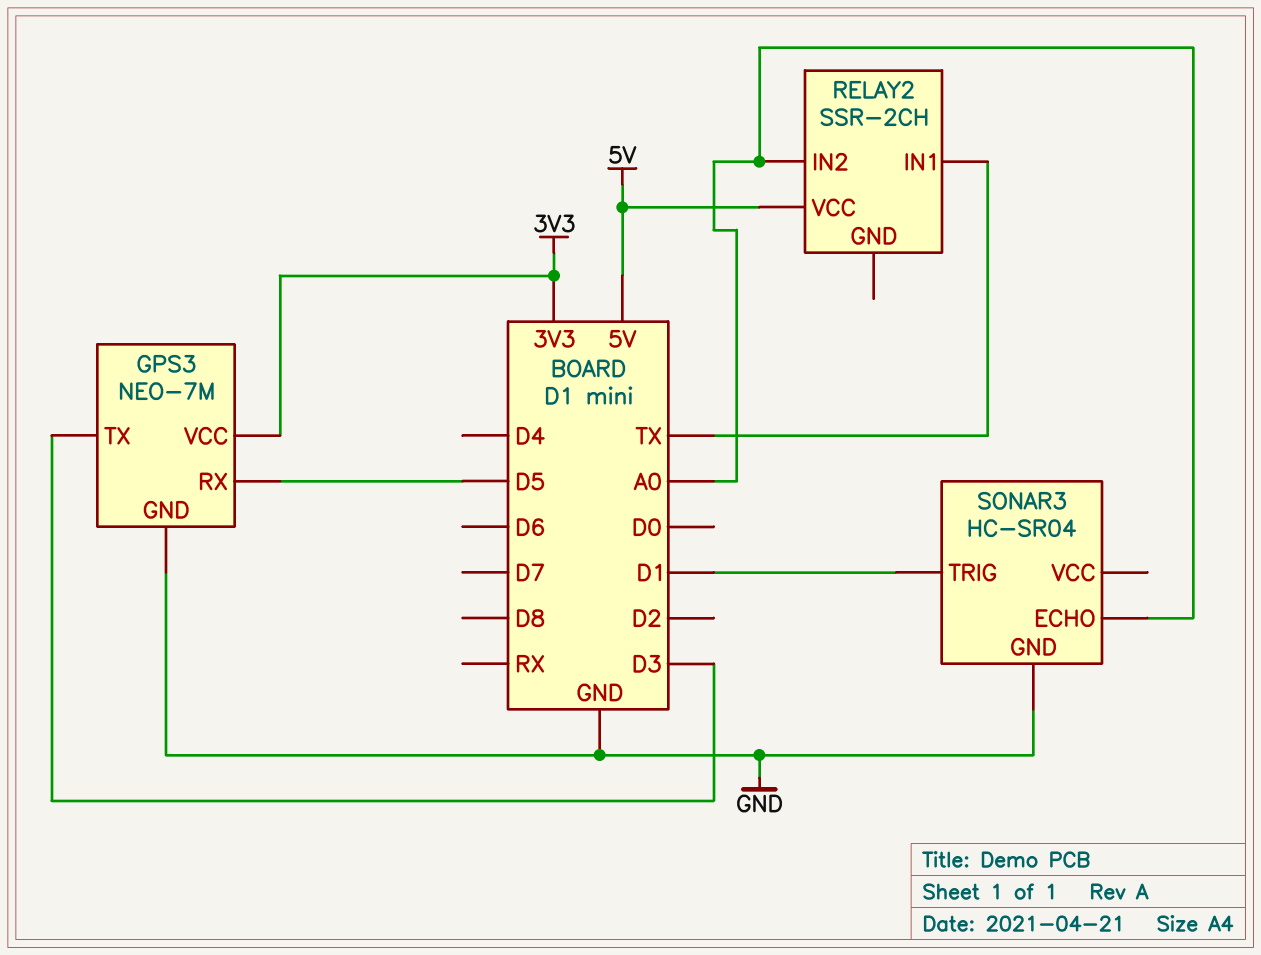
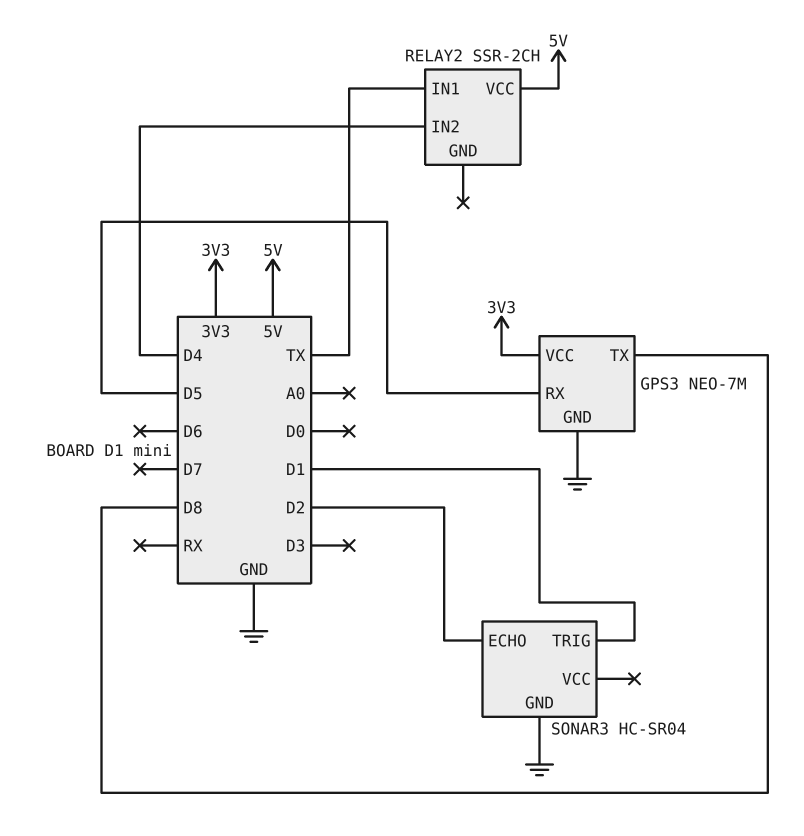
GPS3 pin TX: D3 -> D8
RELAY2 pin IN2: A0 -> D4
SONAR3 pin ECHO: A0 -> D2

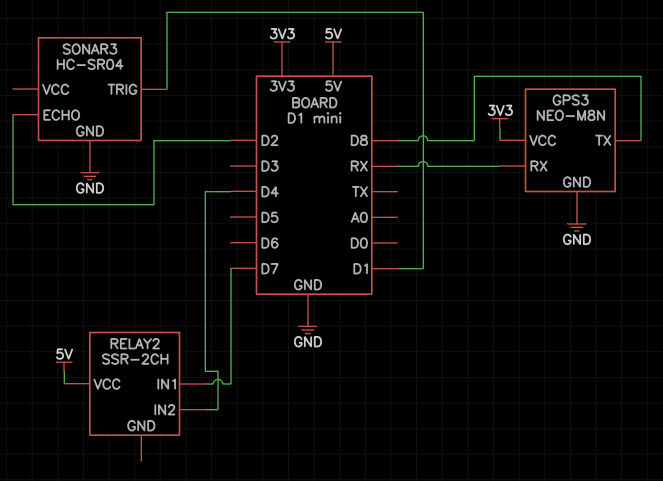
GPS3: NEO-7M -> NEO-M8N
GPS3 pin RX: D5 -> RX
RELAY2 pin IN1: TX -> D7

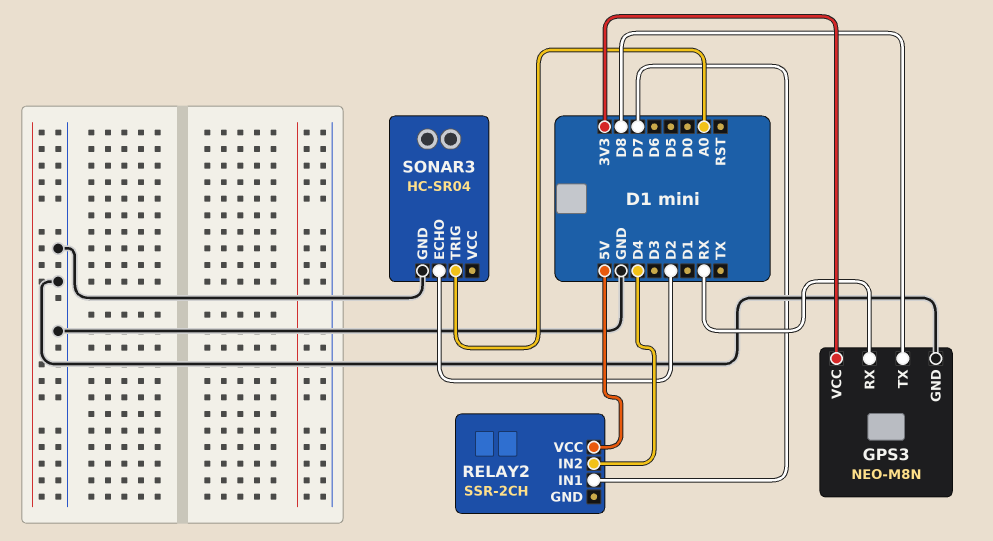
SONAR3 pin TRIG: D1 -> A0

